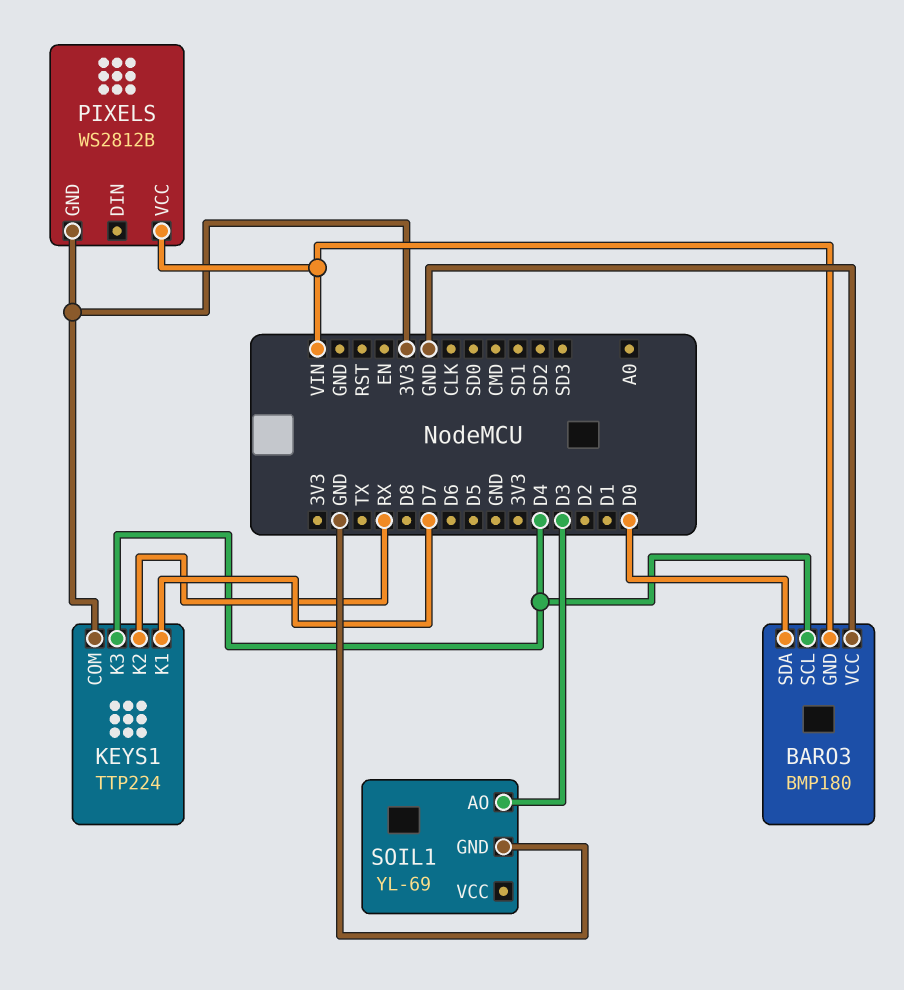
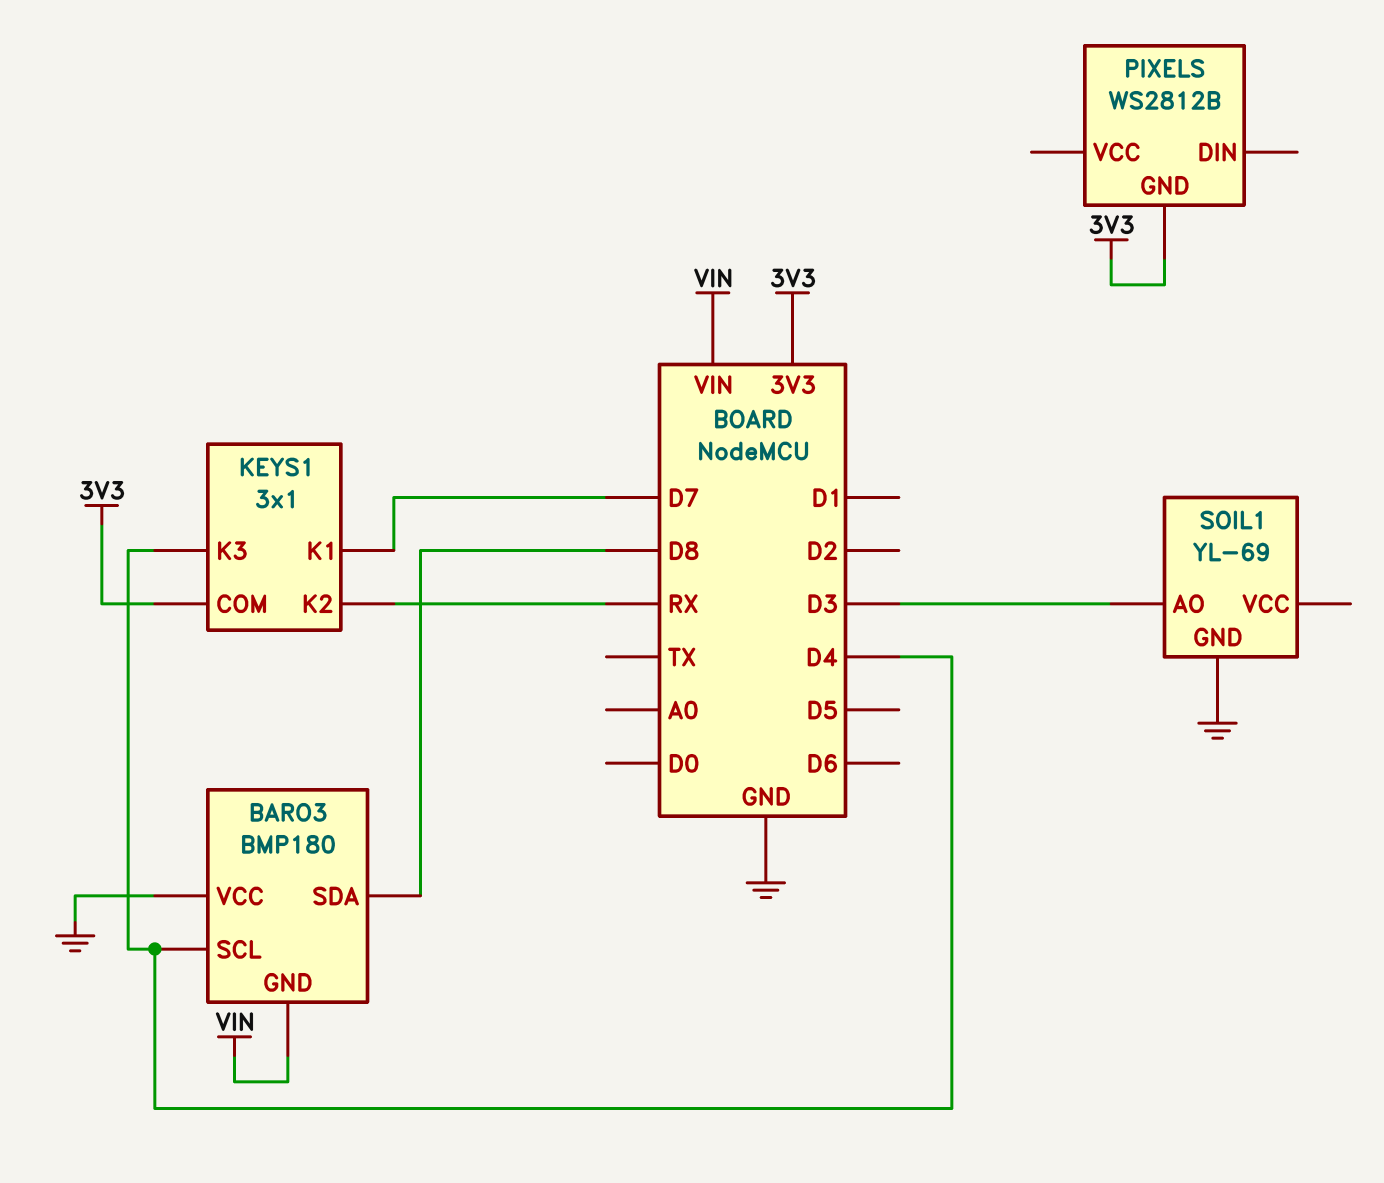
BARO3 pin SDA: D0 -> D8
KEYS1: TTP224 -> 3x1
PIXELS pin VCC: VIN -> none

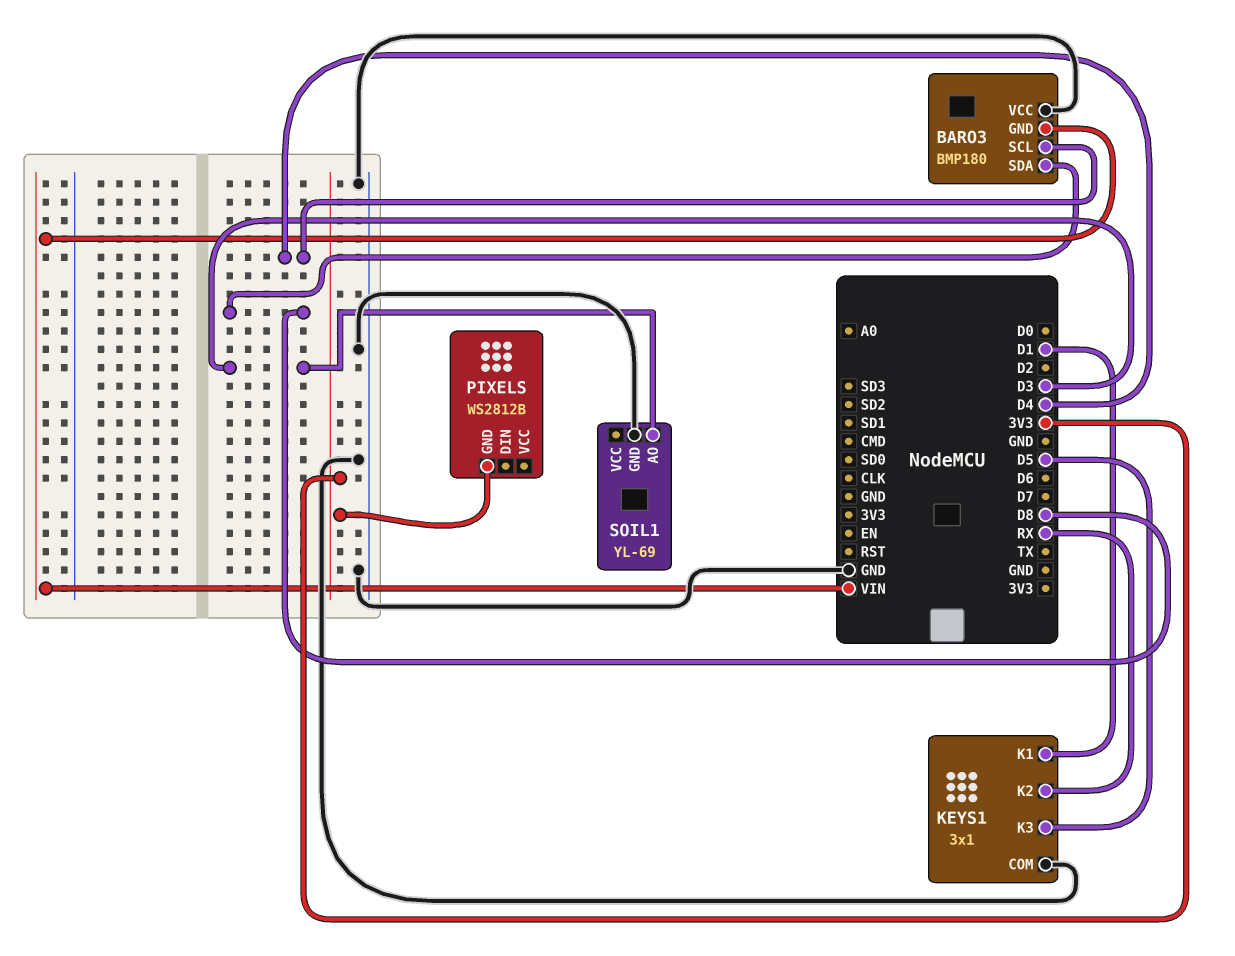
KEYS1 pin COM: 3V3 -> GND
KEYS1 pin K1: D7 -> D1
KEYS1 pin K3: D4 -> D5

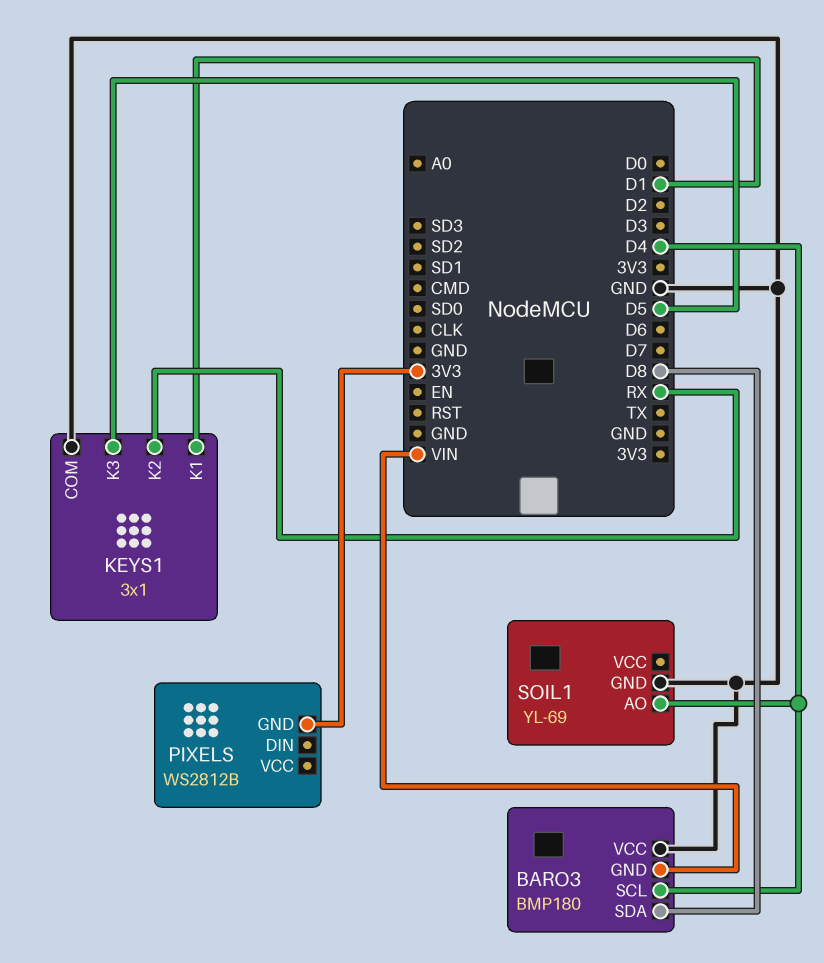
SOIL1 pin AO: D3 -> D4

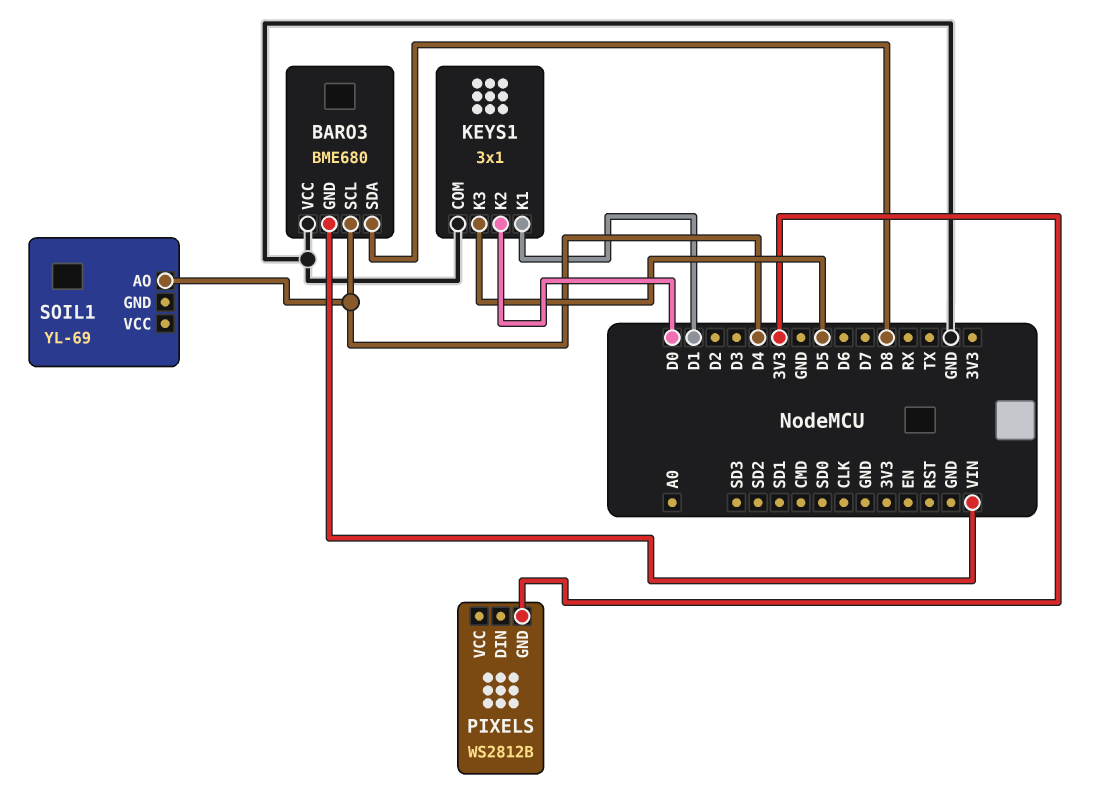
BARO3: BMP180 -> BME680
KEYS1 pin K2: RX -> D0
SOIL1 pin GND: GND -> none

